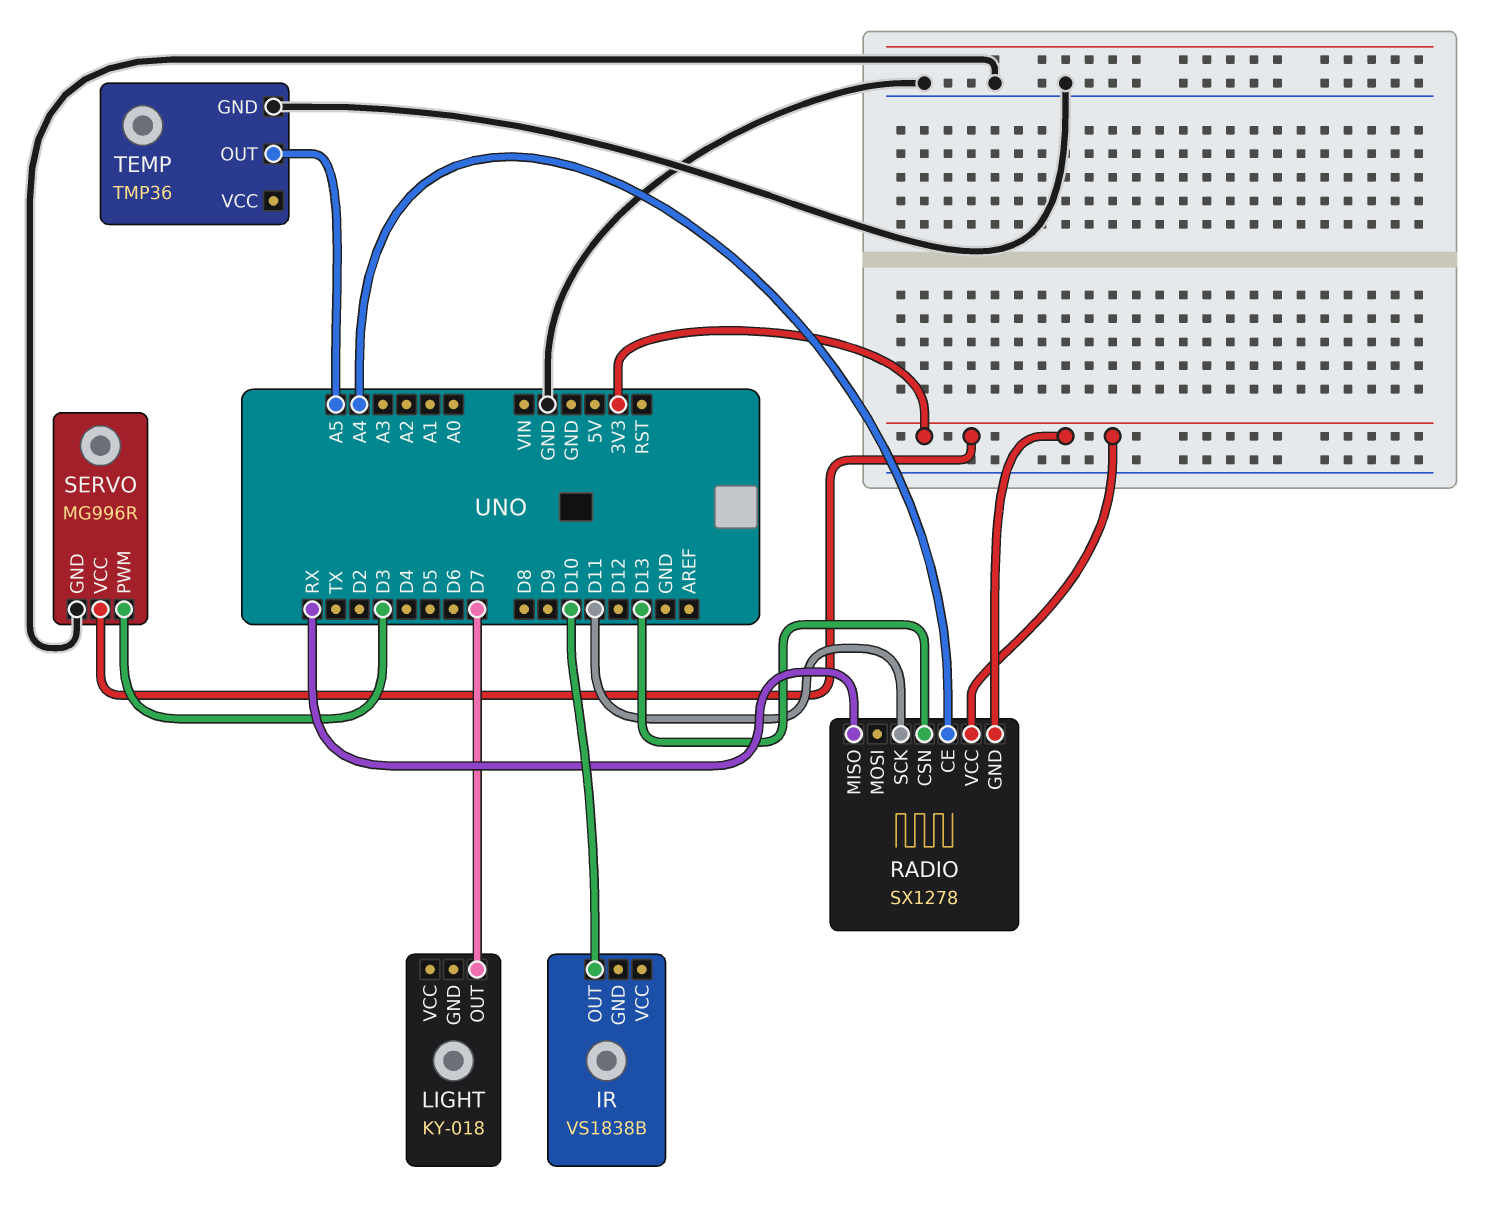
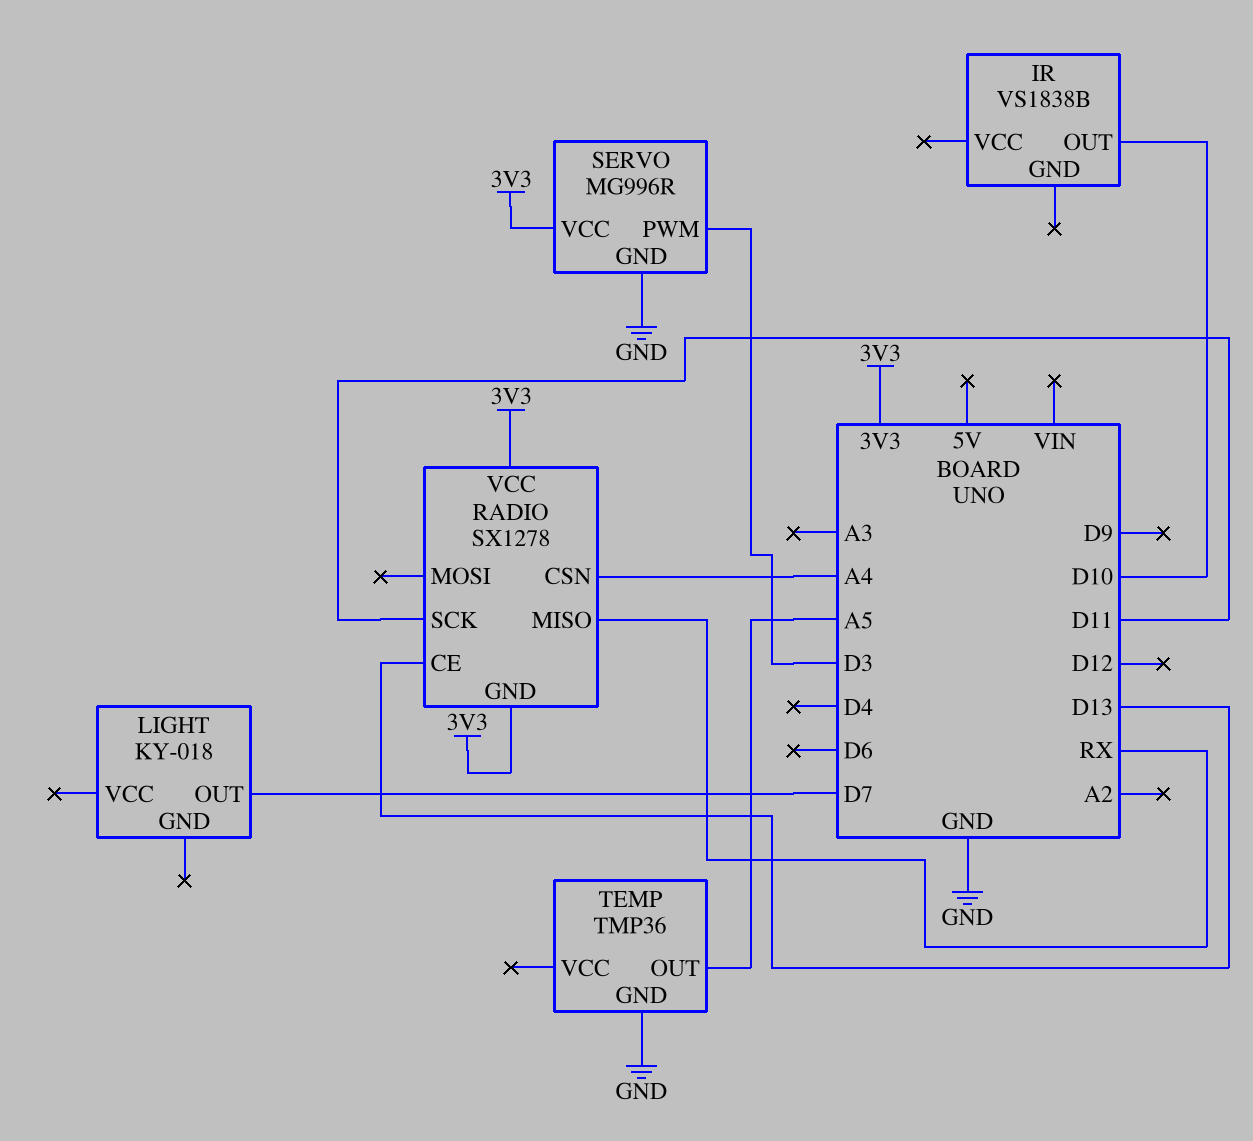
RADIO pin CE: A4 -> D13
RADIO pin CSN: D13 -> A4

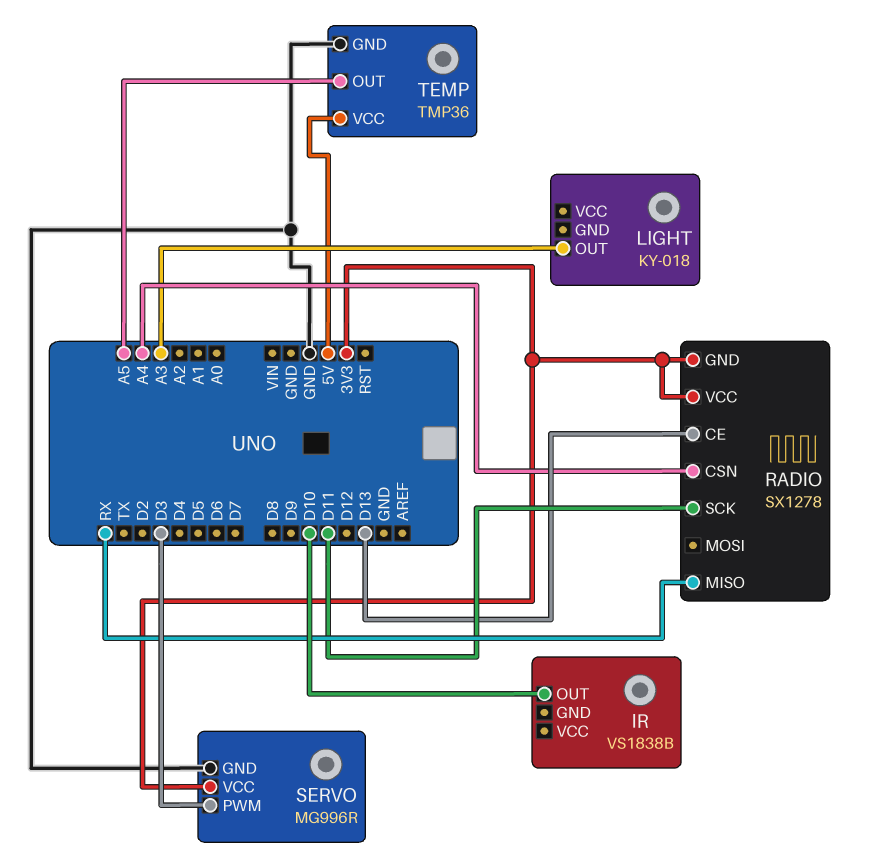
LIGHT pin OUT: D7 -> A3
TEMP pin VCC: none -> 5V

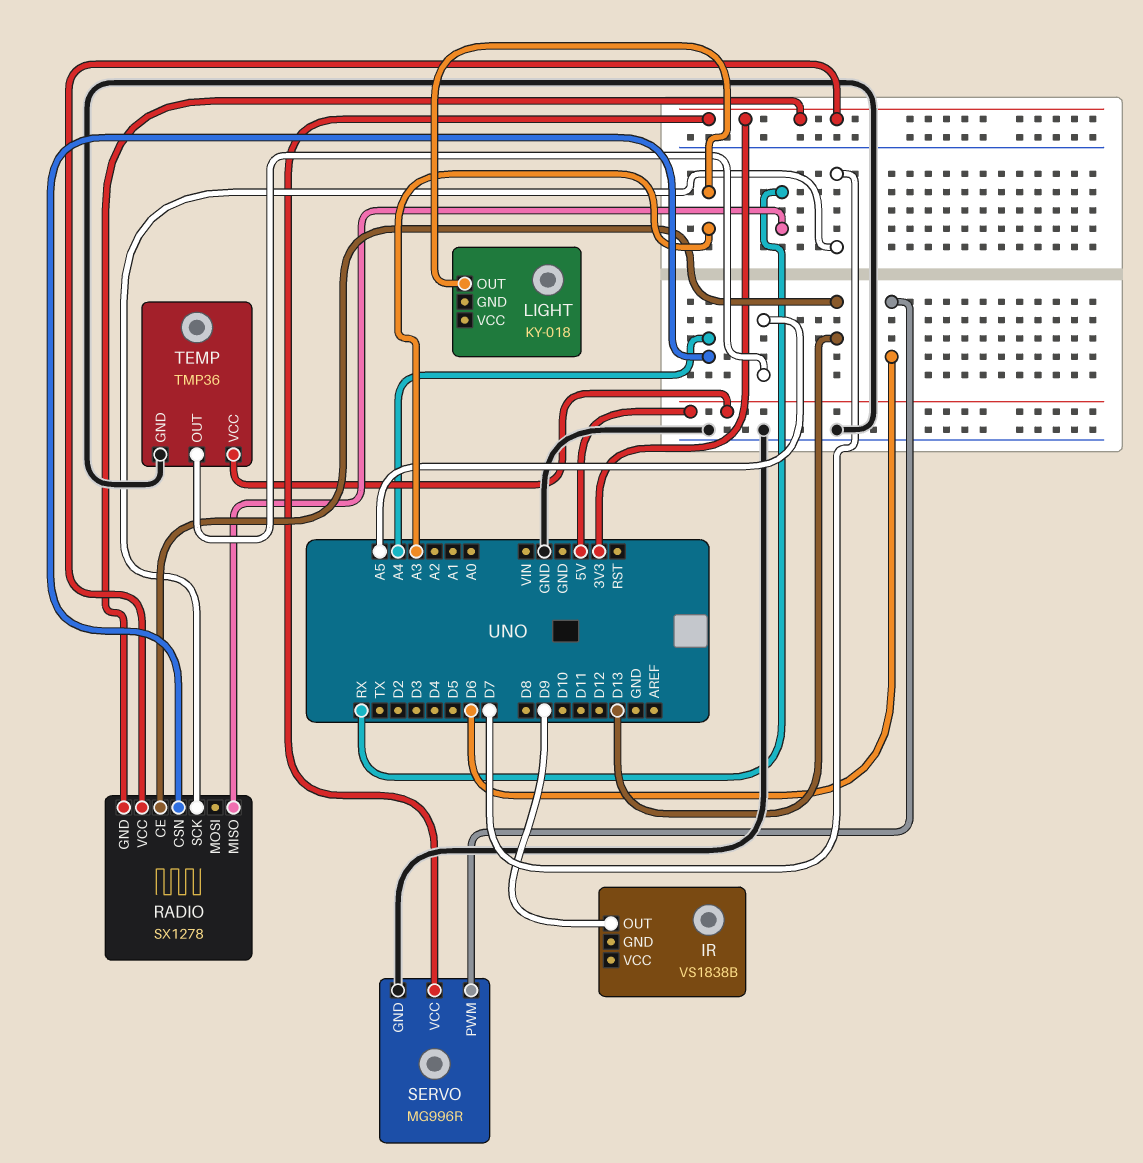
IR pin OUT: D10 -> D9
RADIO pin SCK: D11 -> D7
SERVO pin PWM: D3 -> D6

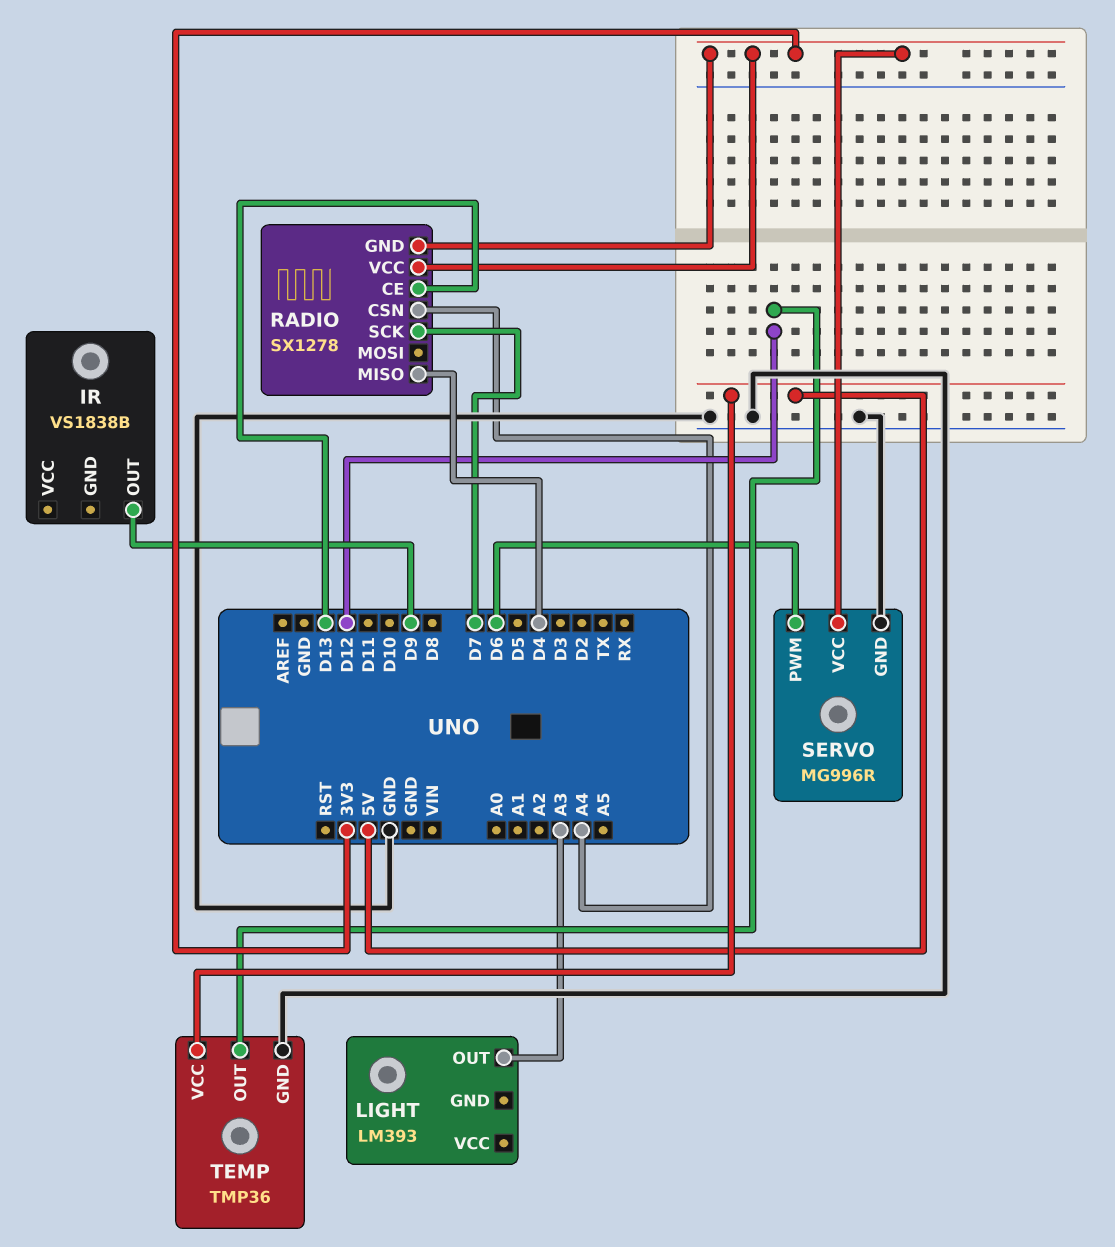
LIGHT: KY-018 -> LM393
RADIO pin MISO: RX -> D4
TEMP pin OUT: A5 -> D12

